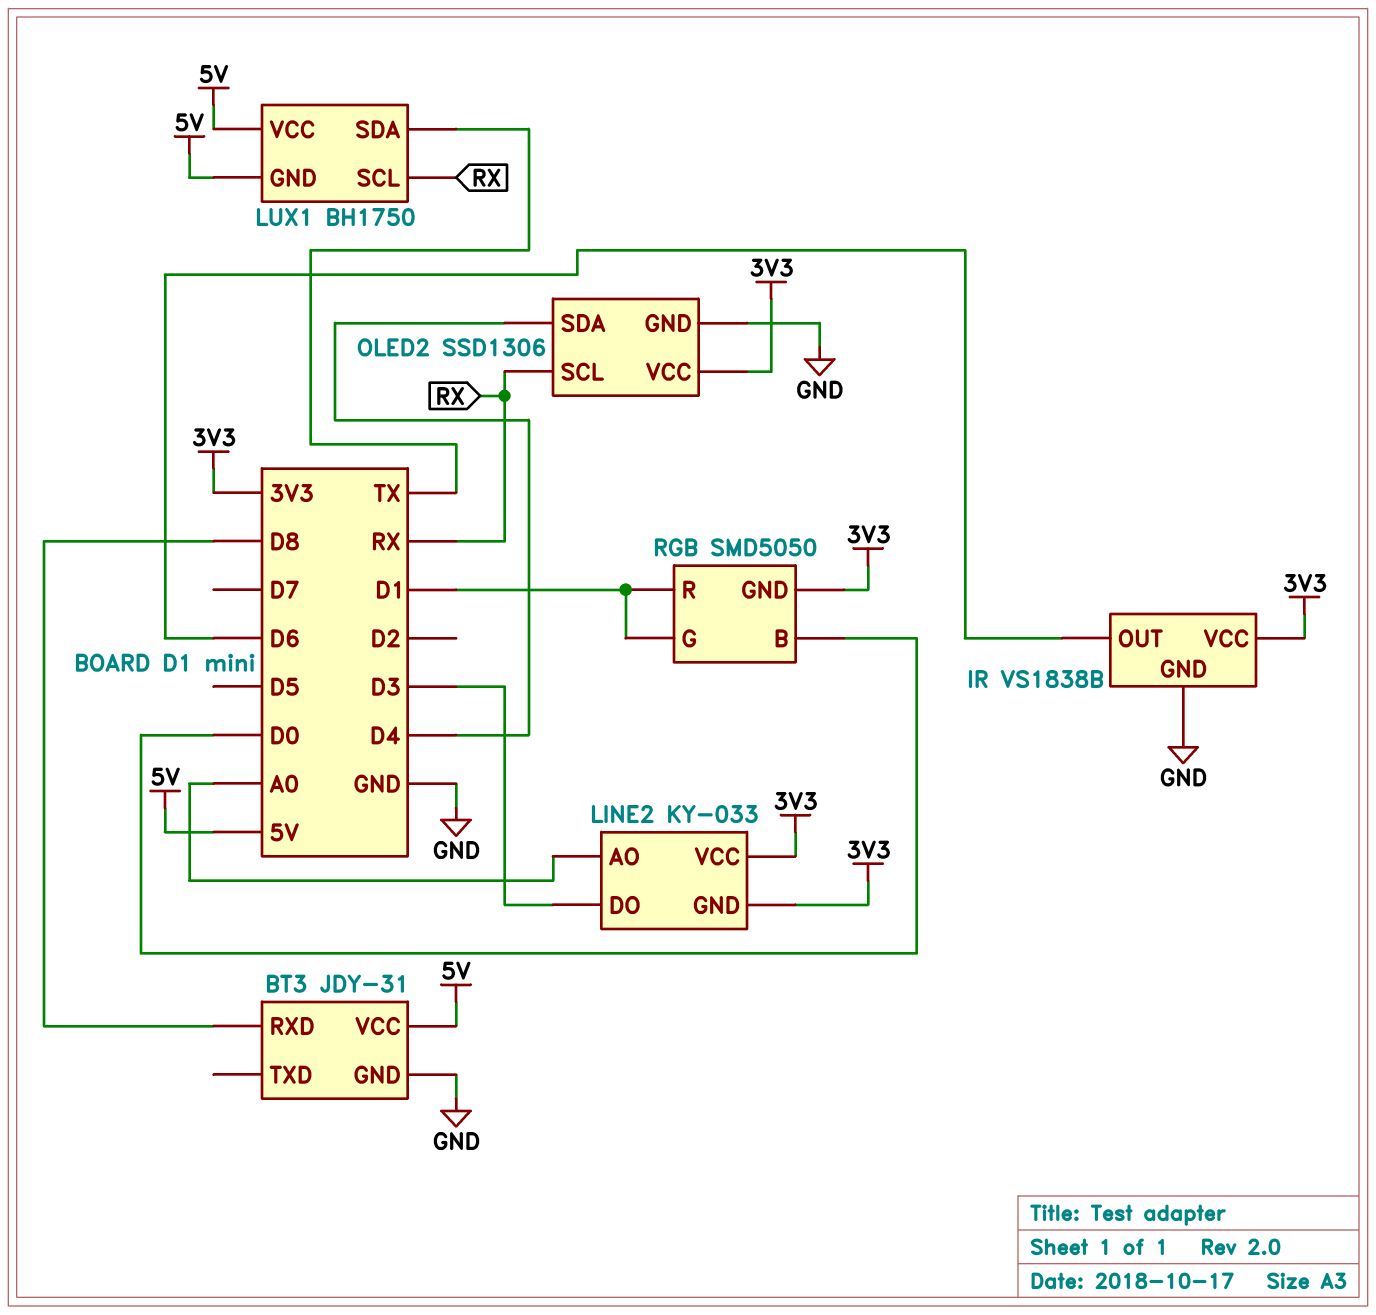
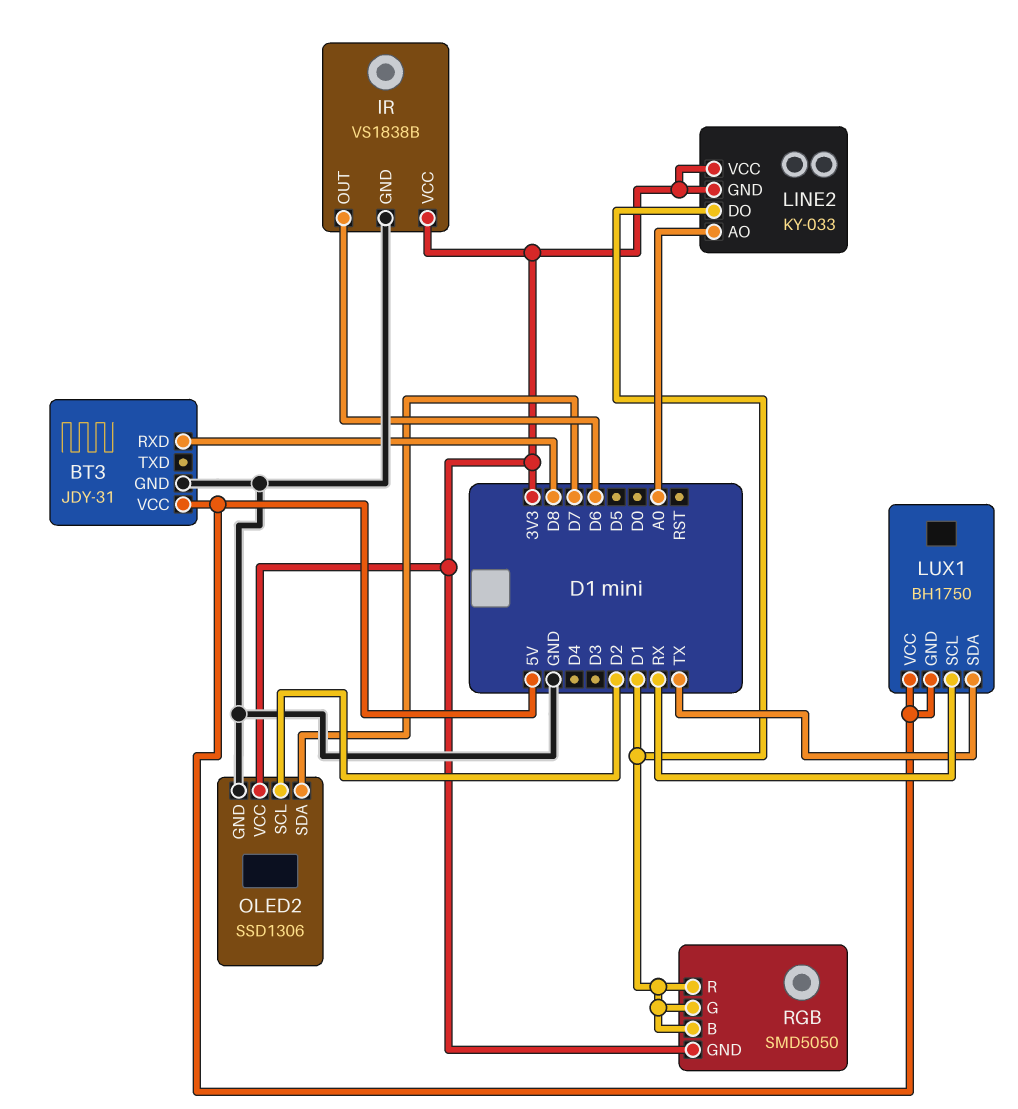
LINE2 pin DO: D3 -> D1
OLED2 pin SCL: RX -> D2
OLED2 pin SDA: D4 -> D7
RGB pin B: D0 -> D1

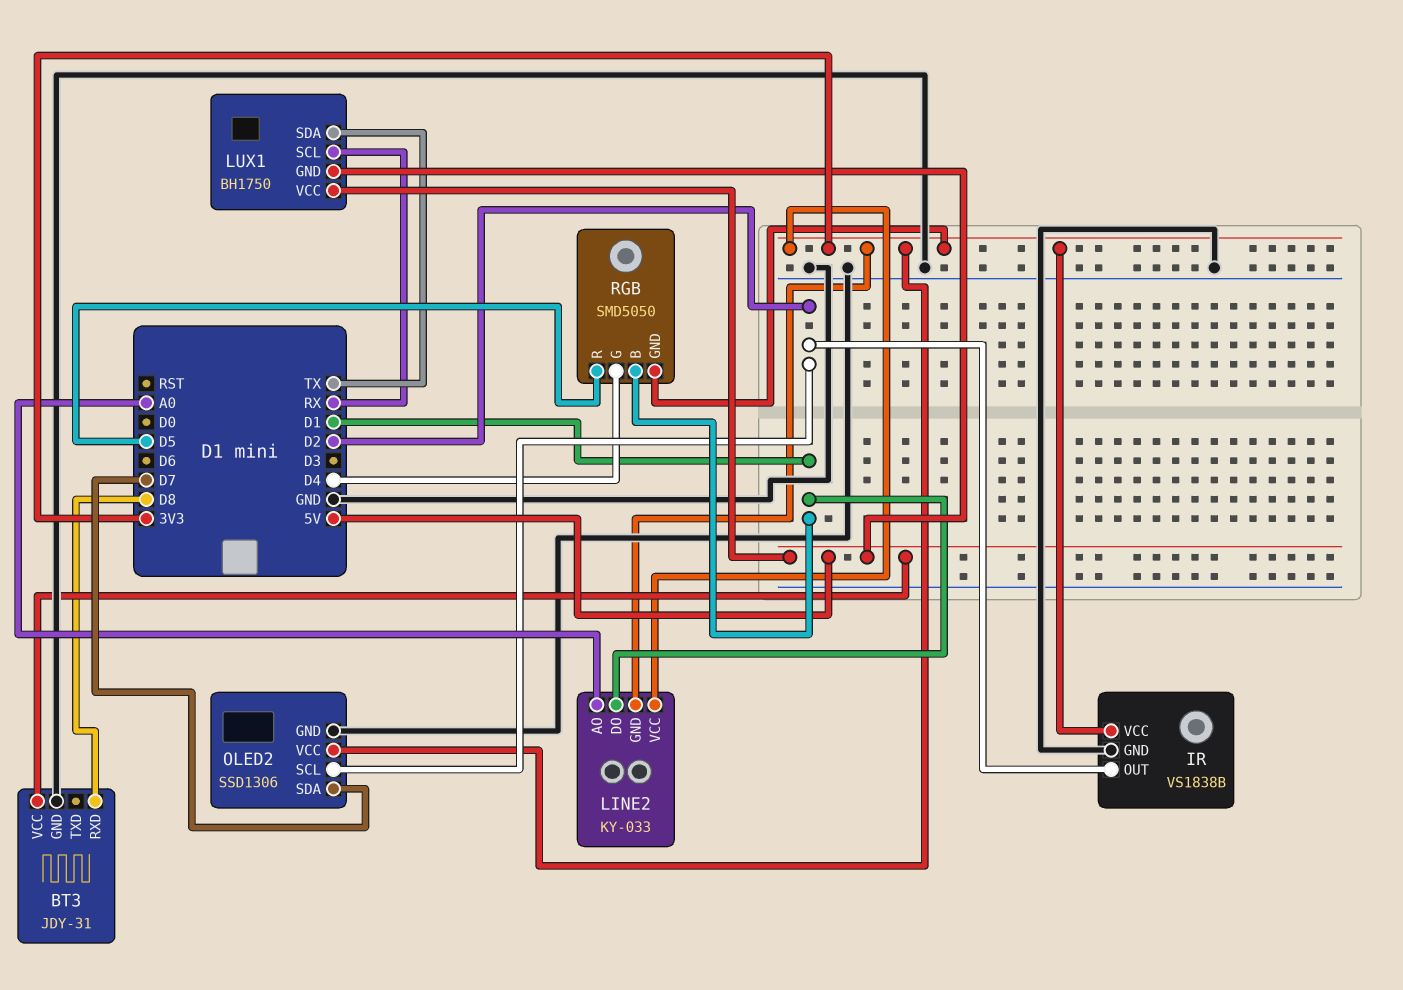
IR pin OUT: D6 -> D2
RGB pin G: D1 -> D4
RGB pin R: D1 -> D5

